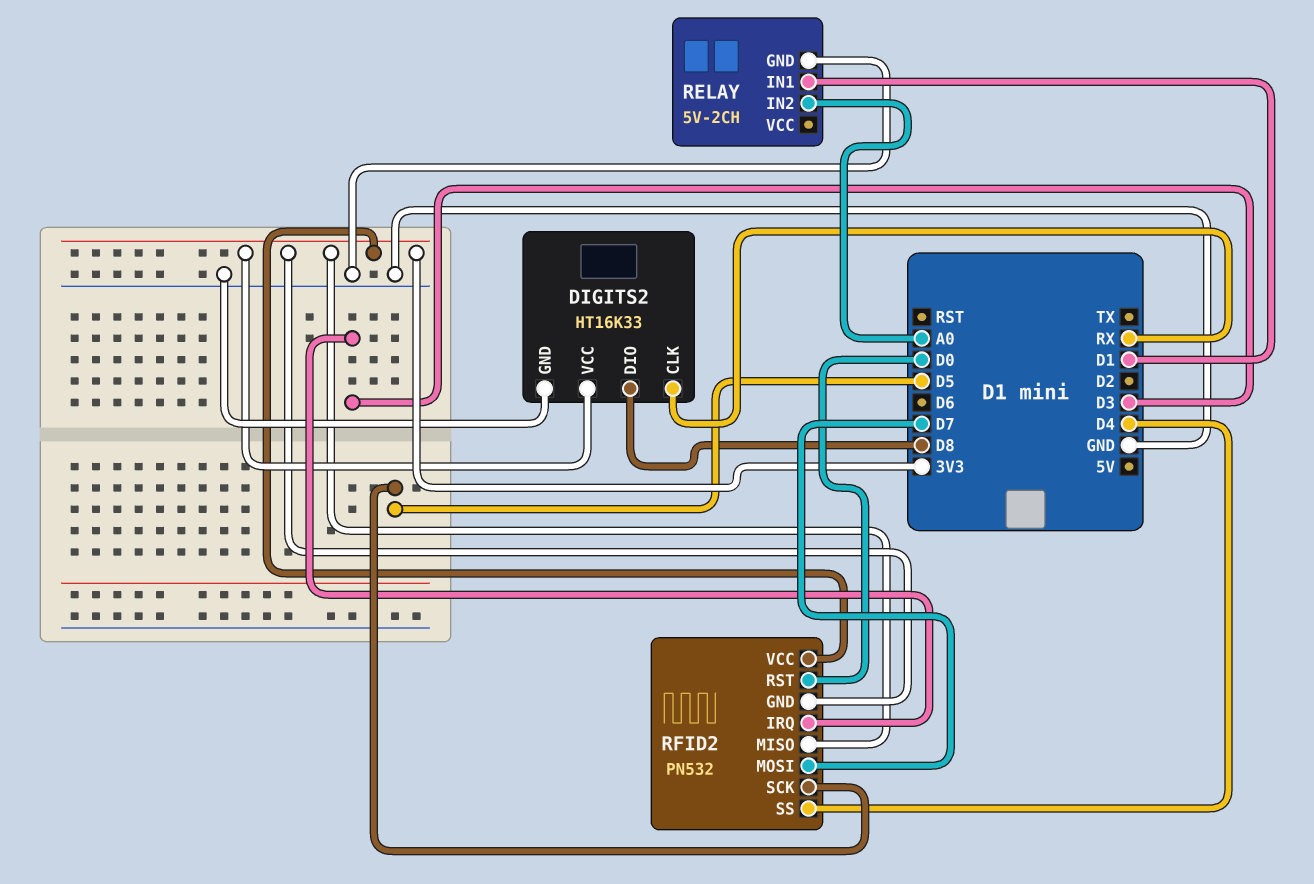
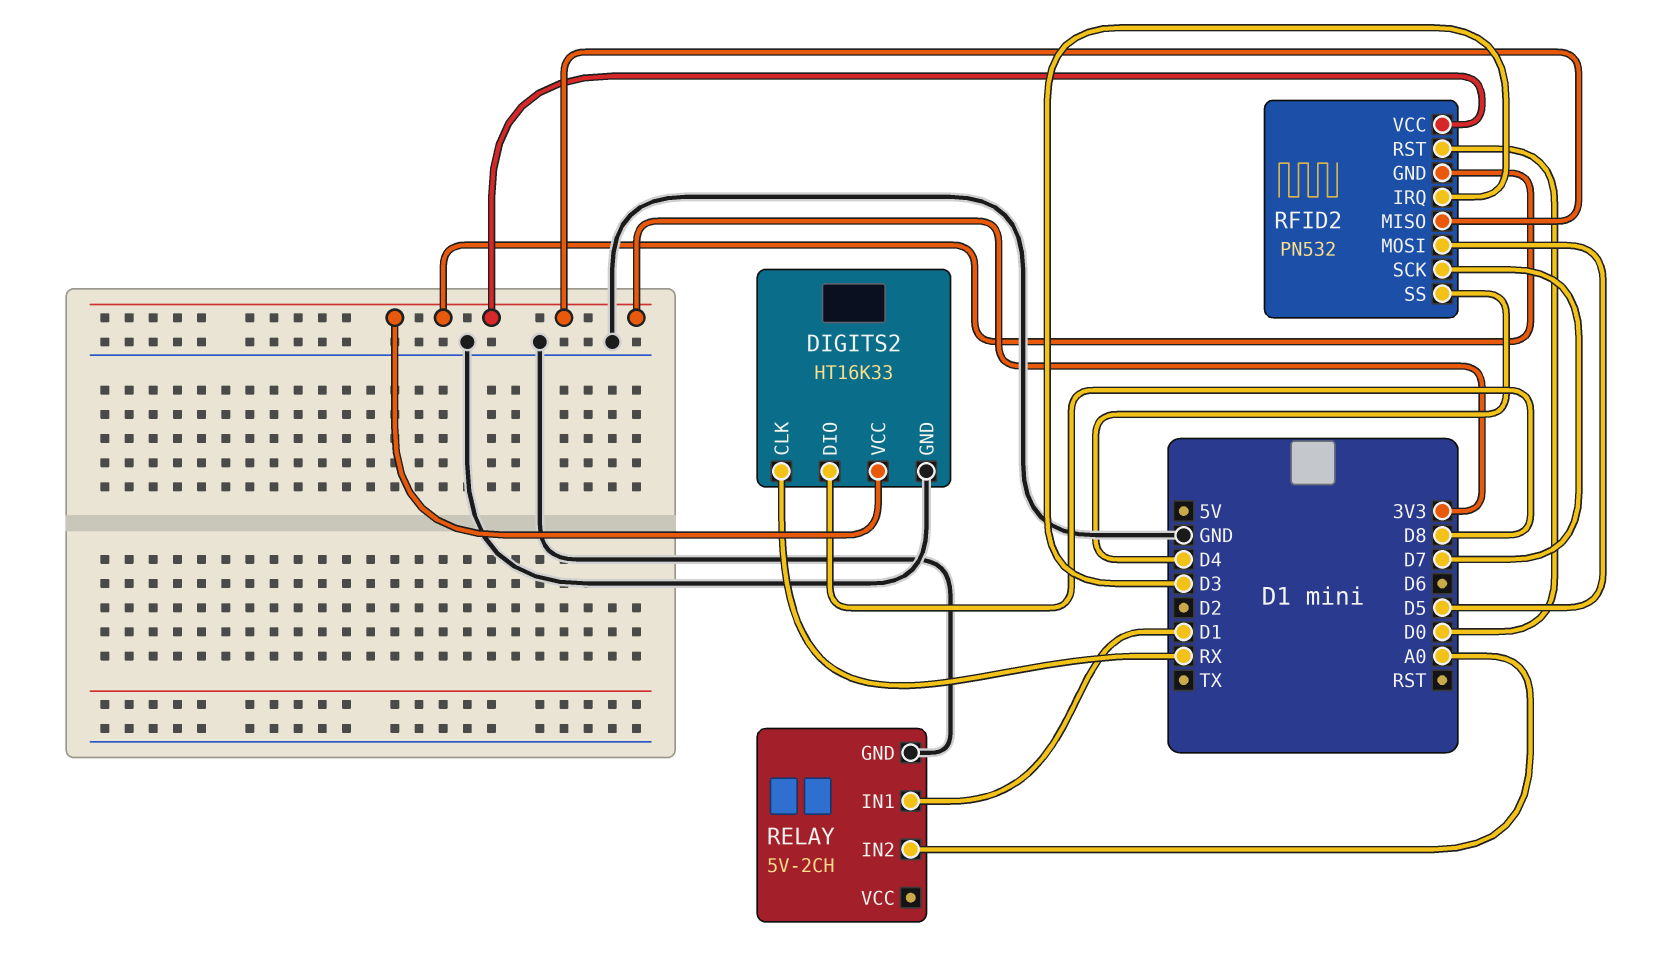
RFID2 pin MOSI: D7 -> D5
RFID2 pin SCK: D5 -> D7

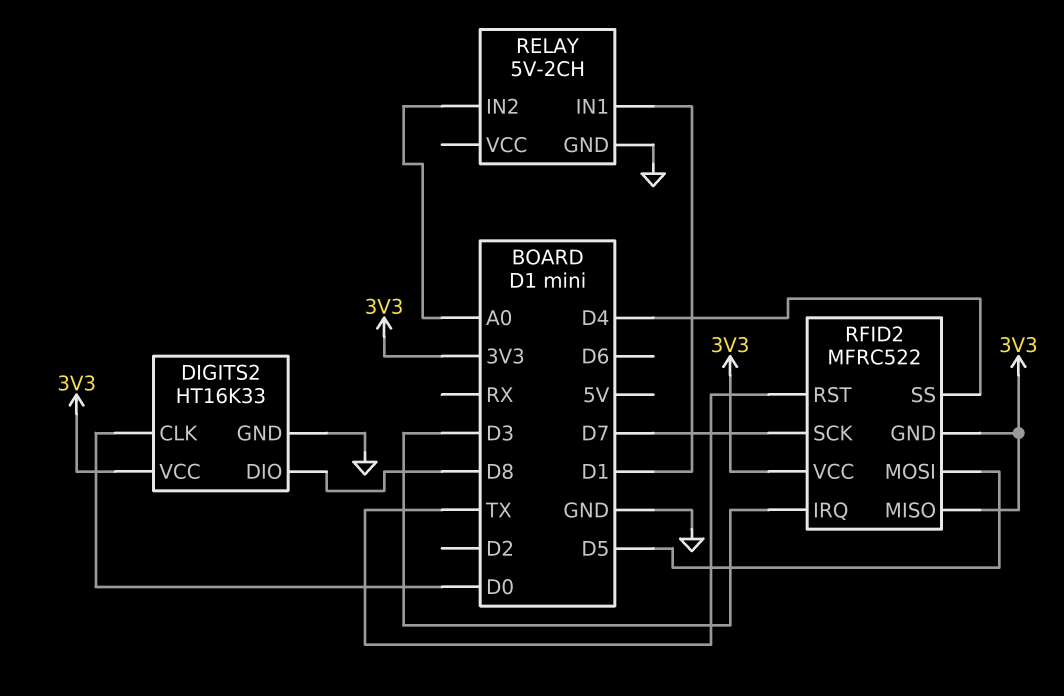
DIGITS2 pin CLK: RX -> D0
RFID2: PN532 -> MFRC522
RFID2 pin RST: D0 -> TX

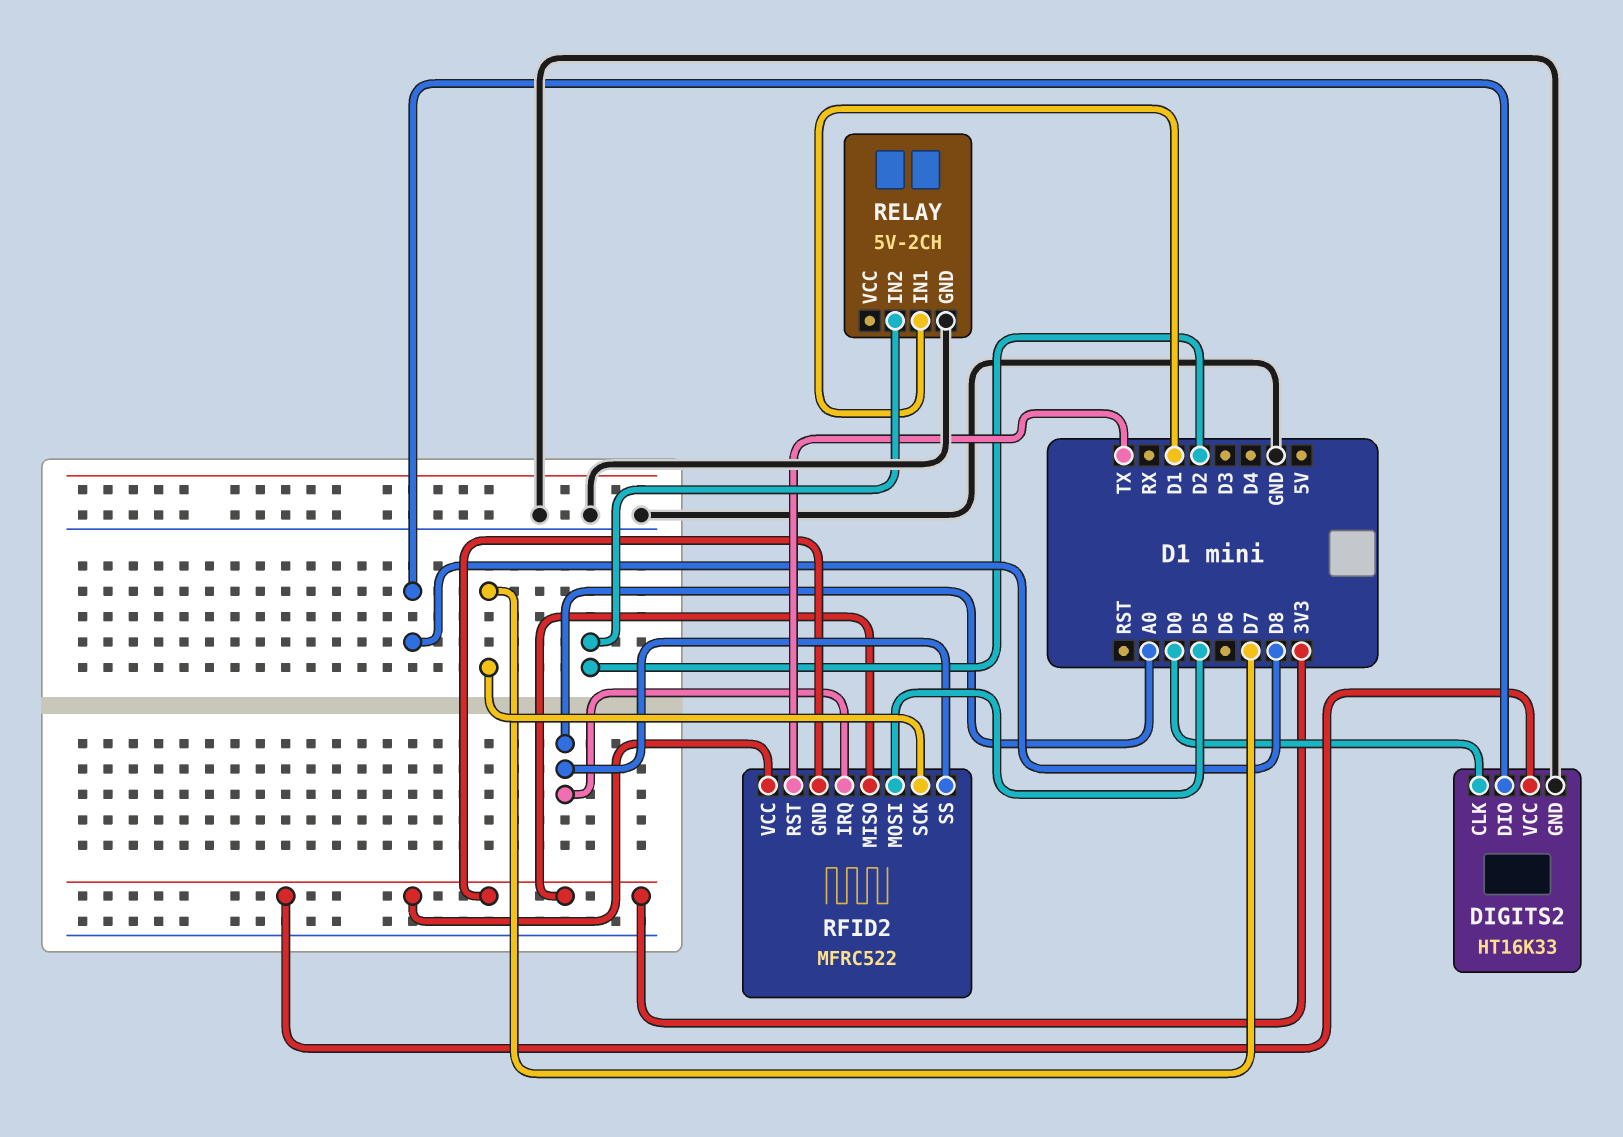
RELAY pin IN2: A0 -> D2
RFID2 pin IRQ: D3 -> A0
RFID2 pin SS: D4 -> A0

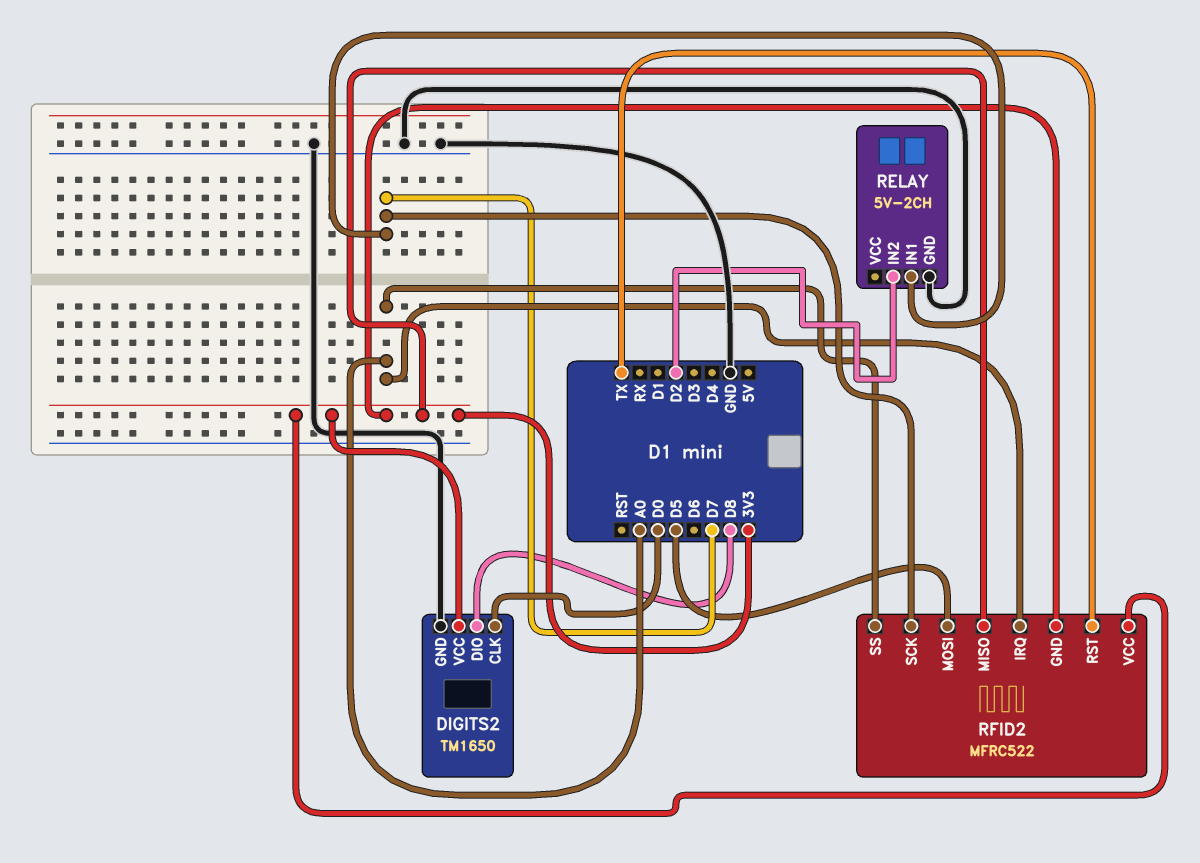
DIGITS2: HT16K33 -> TM1650
RELAY pin IN1: D1 -> D7

